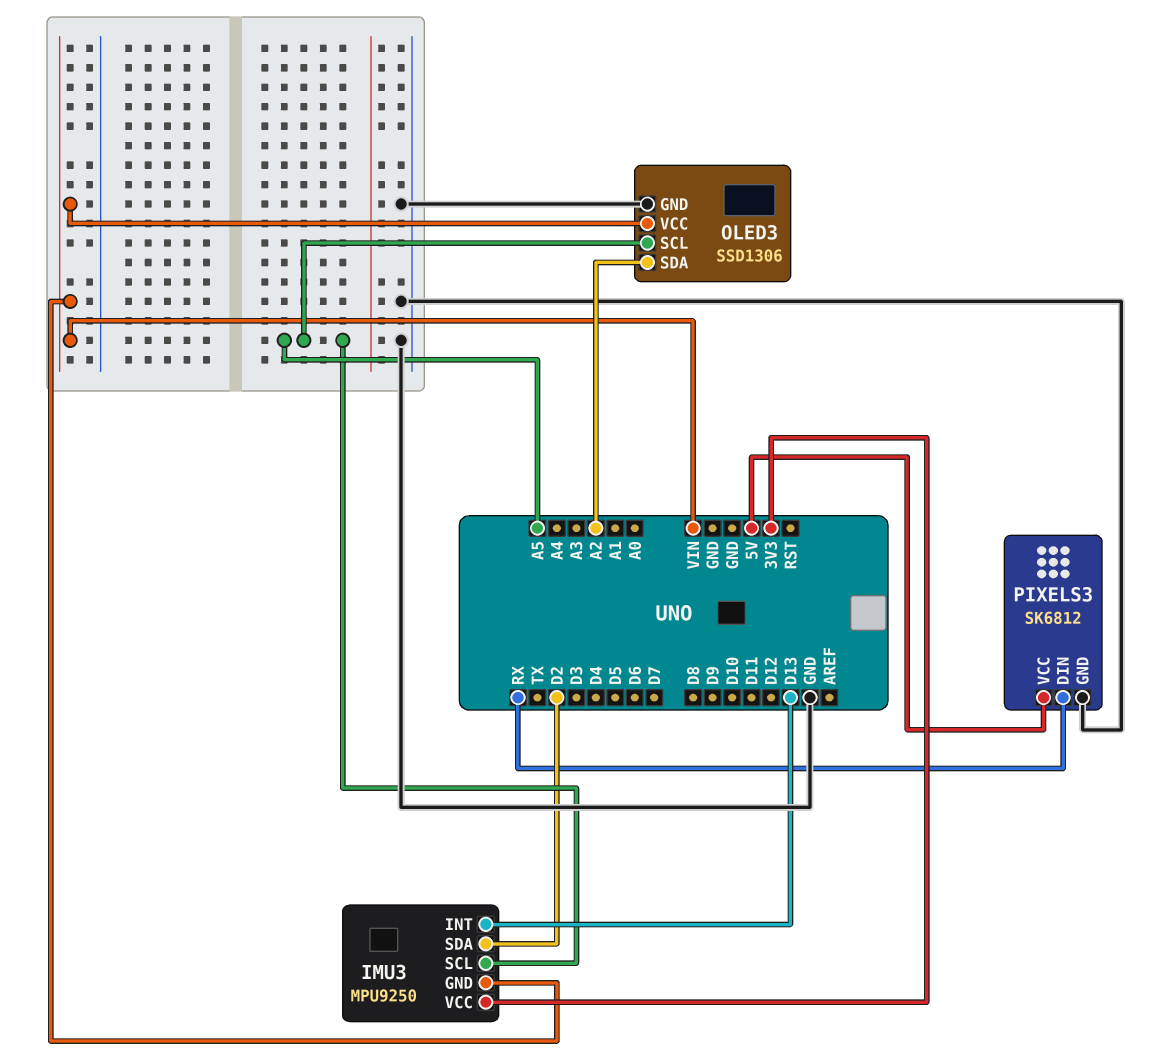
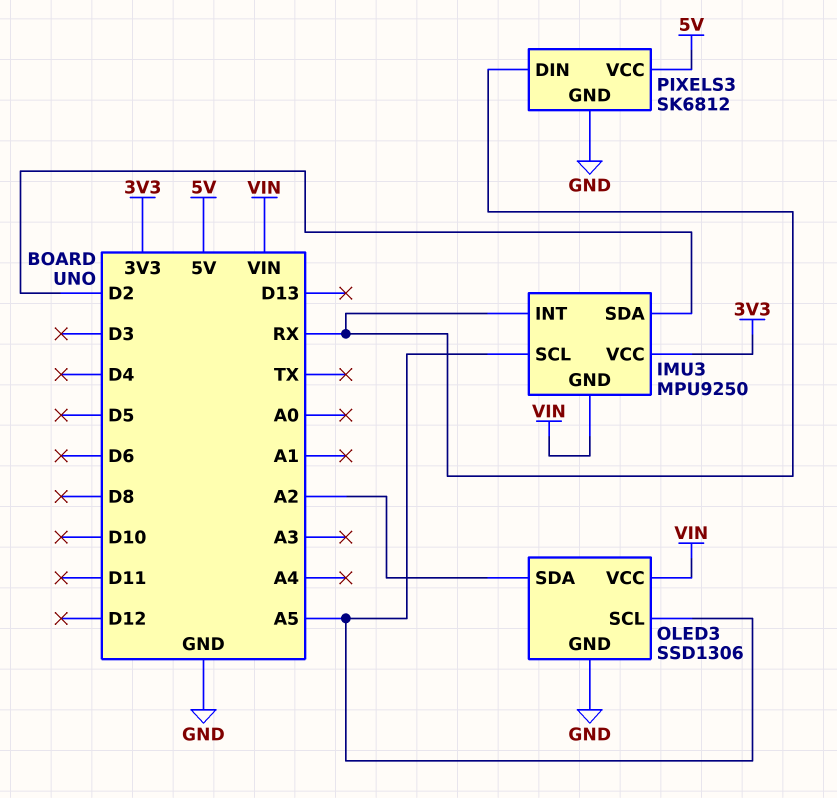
IMU3 pin INT: D13 -> RX

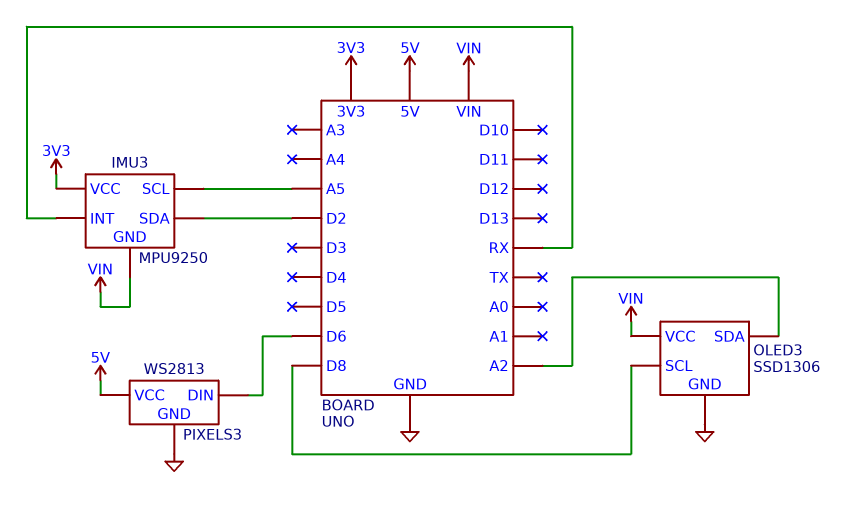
OLED3 pin SCL: A5 -> D8
PIXELS3: SK6812 -> WS2813
PIXELS3 pin DIN: RX -> D6

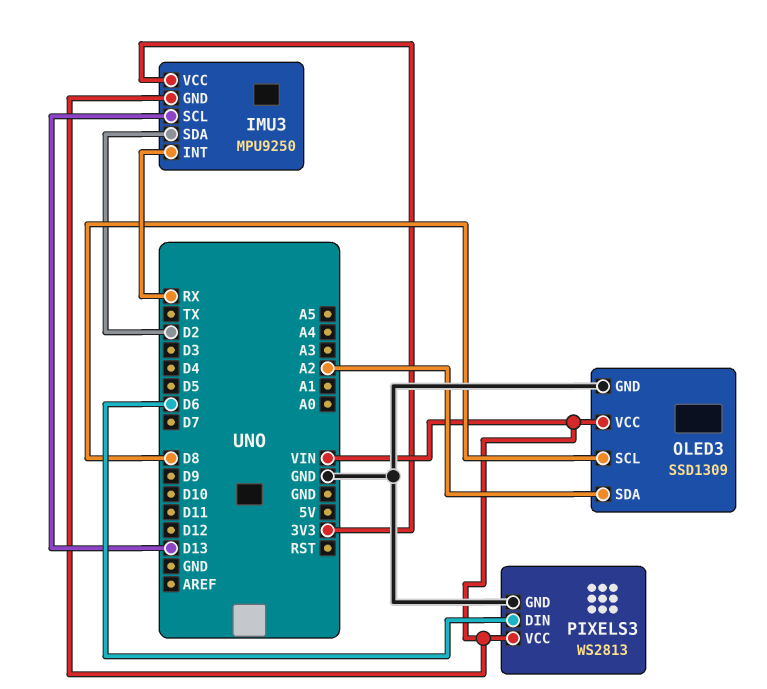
IMU3 pin SCL: A5 -> D13
OLED3: SSD1306 -> SSD1309
PIXELS3 pin VCC: 5V -> VIN

